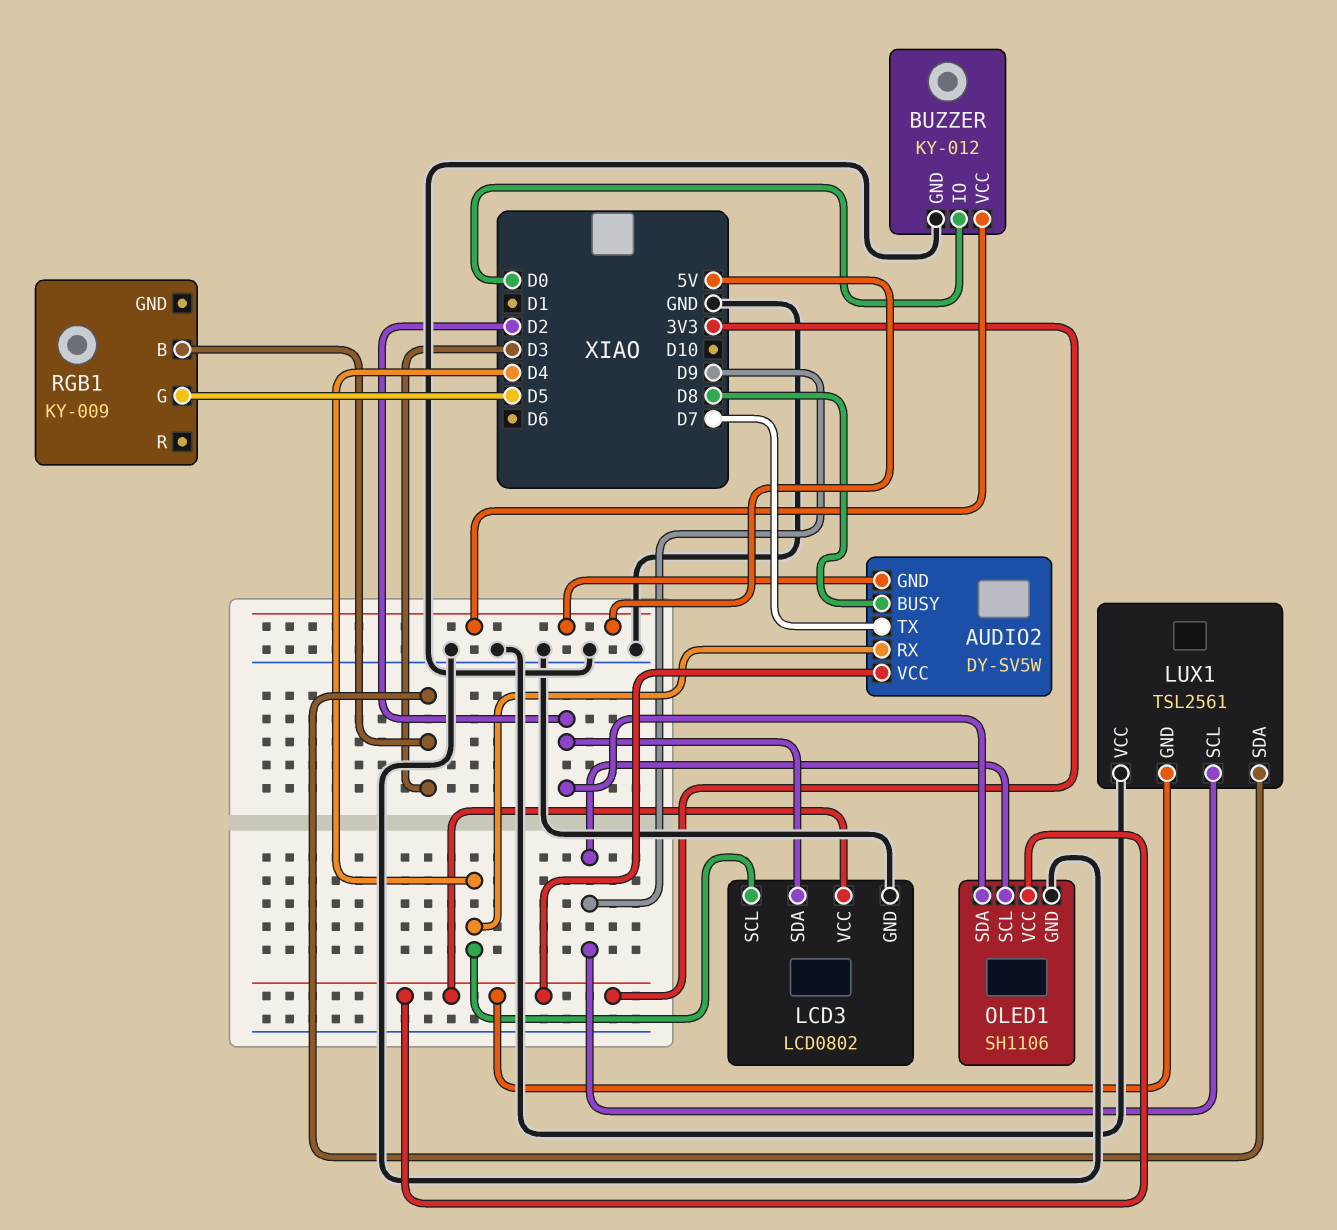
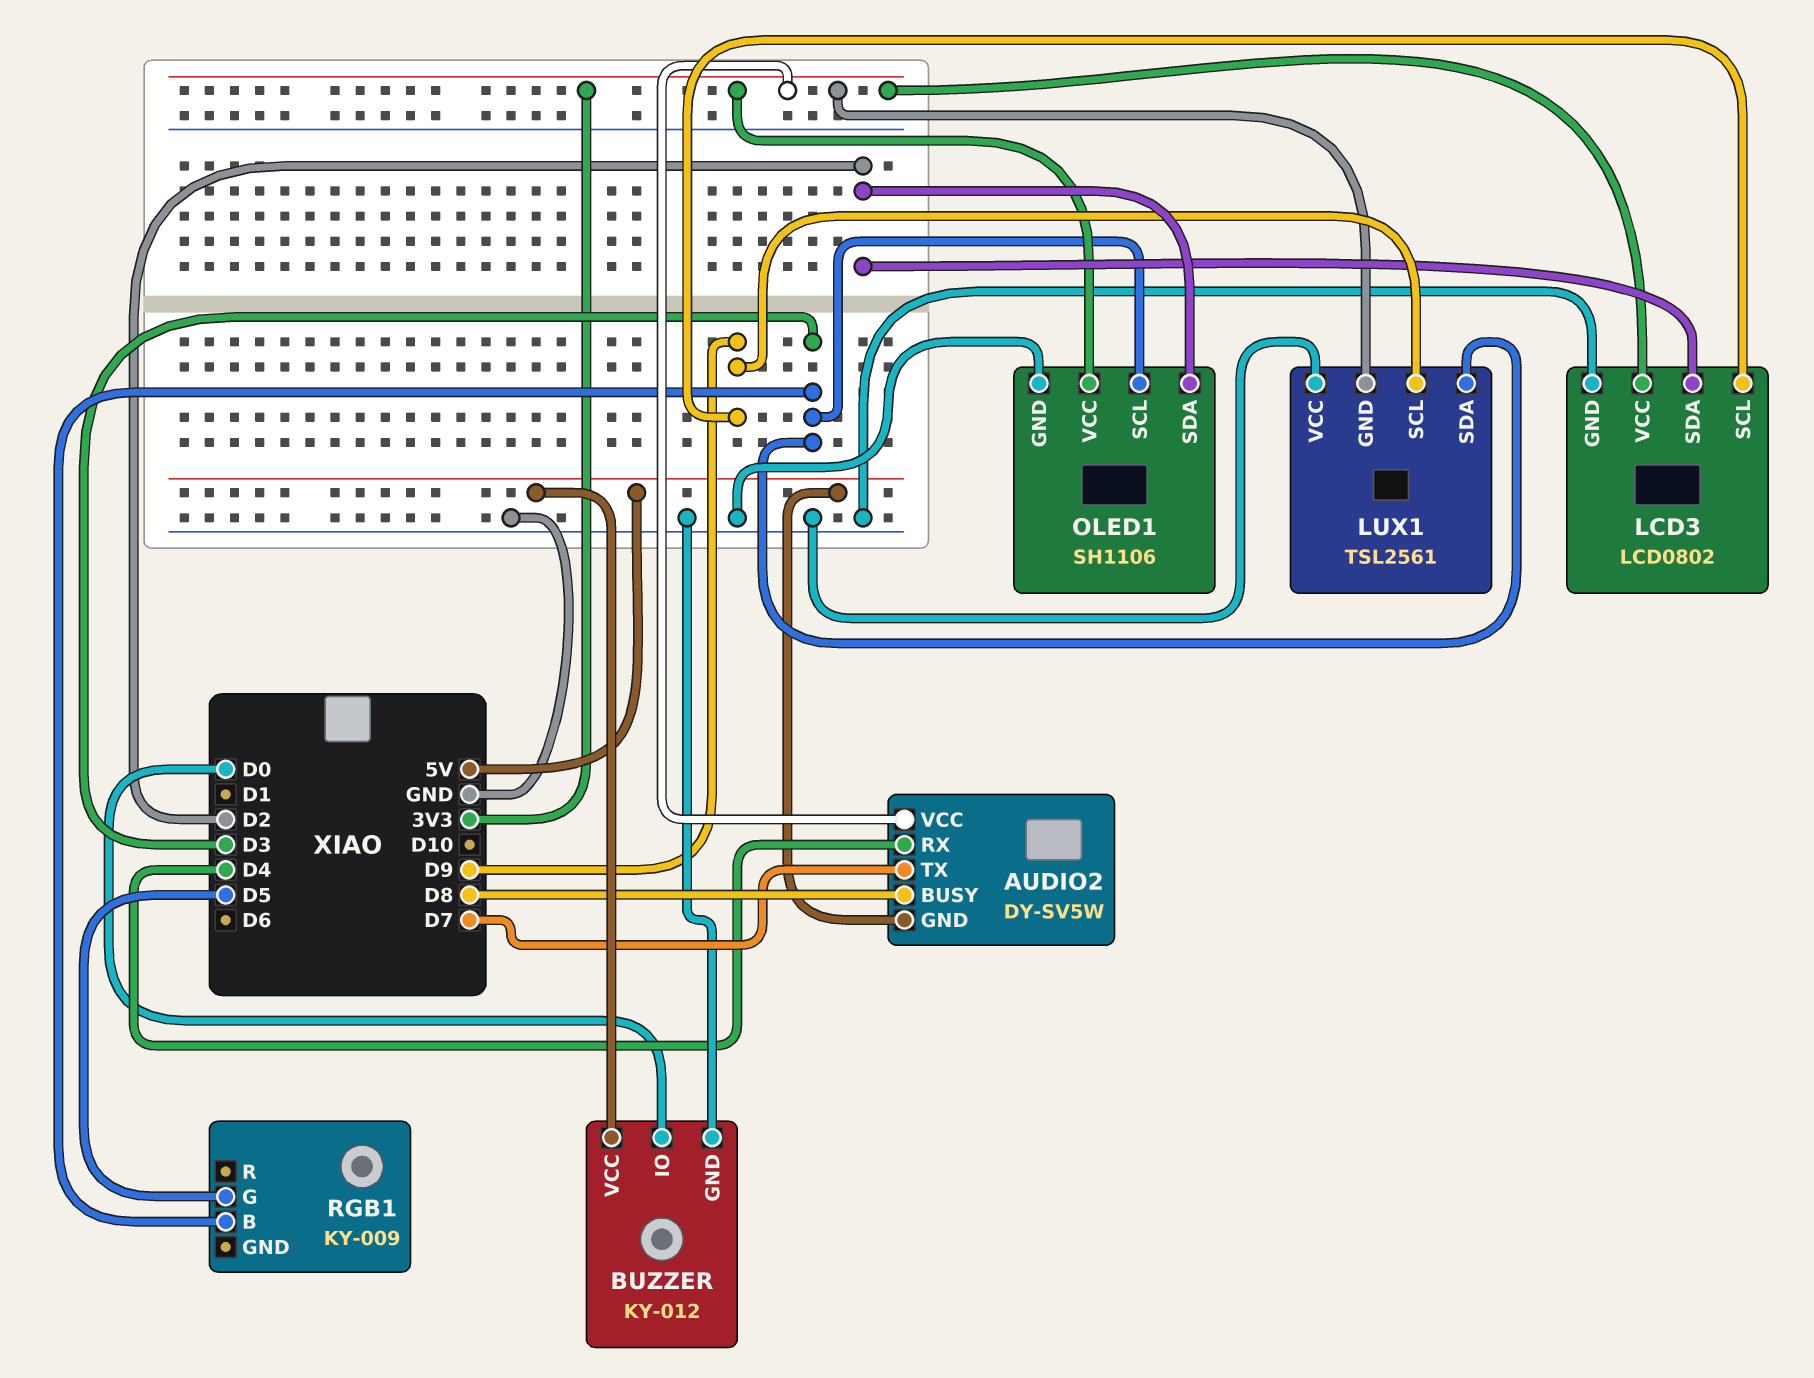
LCD3 pin SCL: D4 -> D9
OLED1 pin SCL: D9 -> D3

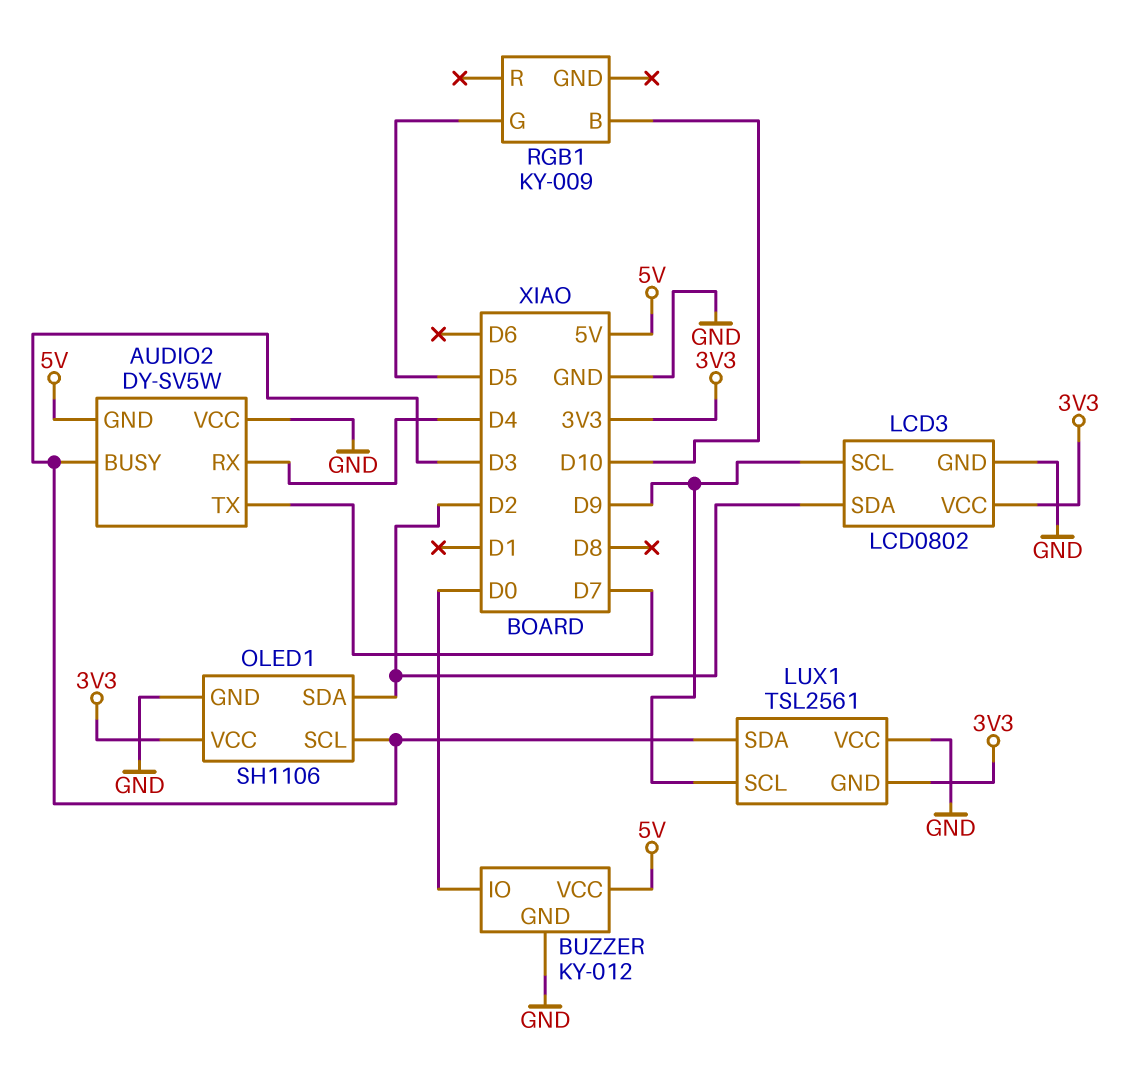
AUDIO2 pin BUSY: D8 -> D3
AUDIO2 pin VCC: 3V3 -> GND
RGB1 pin B: D3 -> D10

